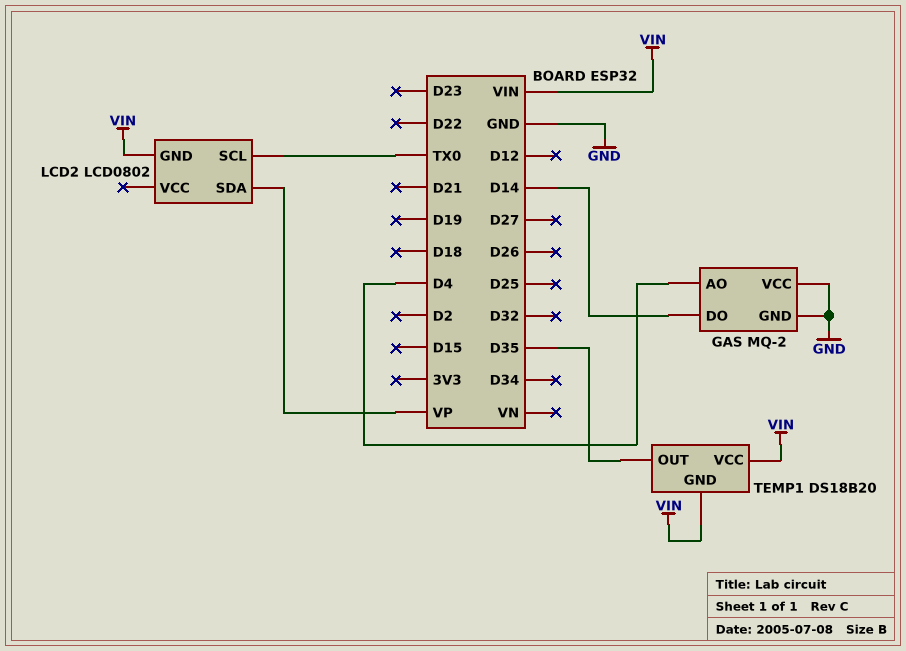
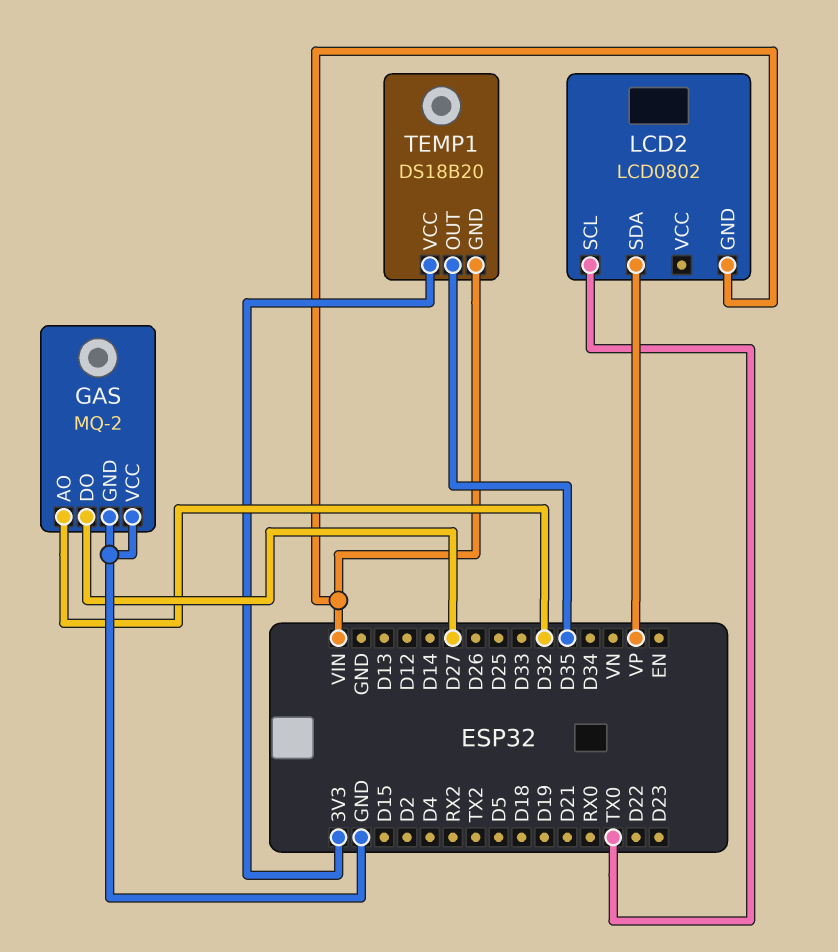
GAS pin AO: D4 -> D32
GAS pin DO: D14 -> D27
TEMP1 pin VCC: VIN -> 3V3

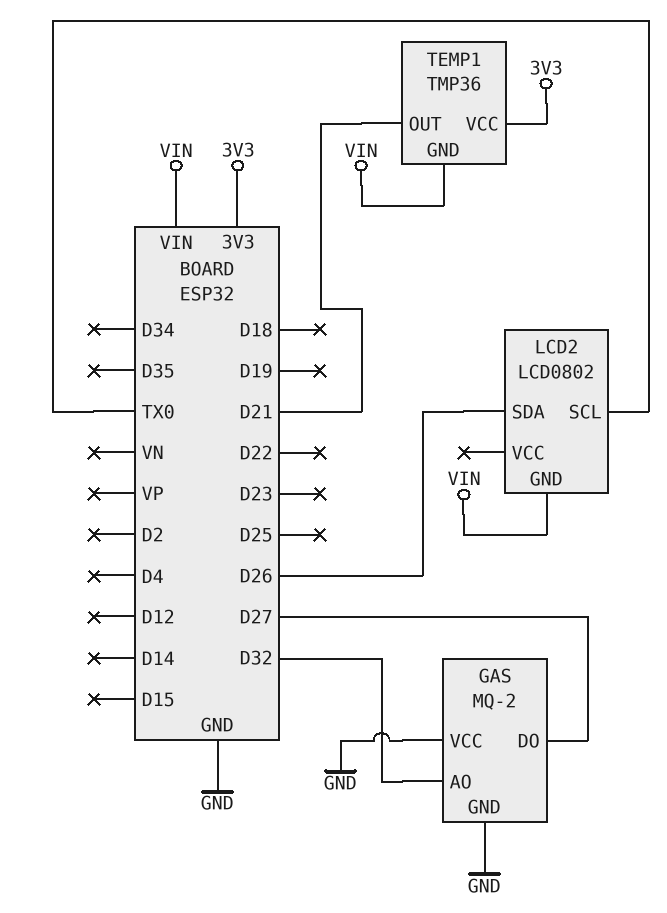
LCD2 pin SDA: VP -> D26
TEMP1: DS18B20 -> TMP36
TEMP1 pin OUT: D35 -> D21

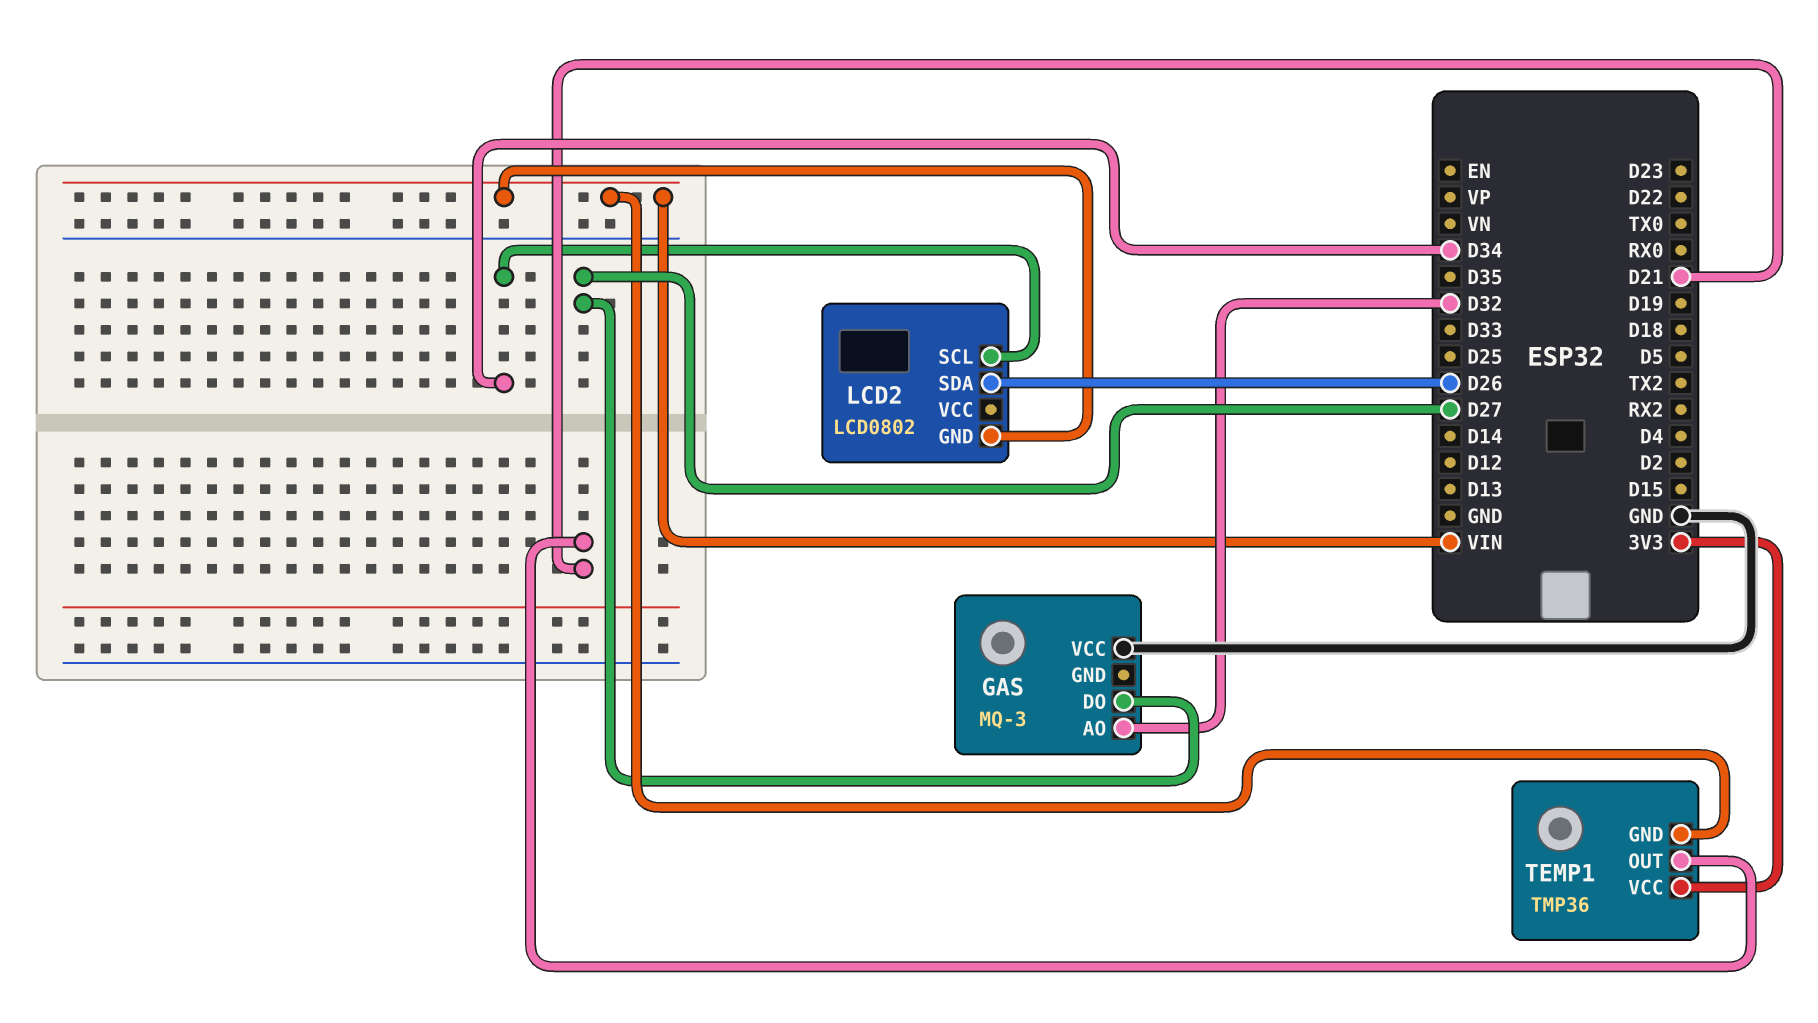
GAS: MQ-2 -> MQ-3
GAS pin GND: GND -> none
LCD2 pin SCL: TX0 -> D34

